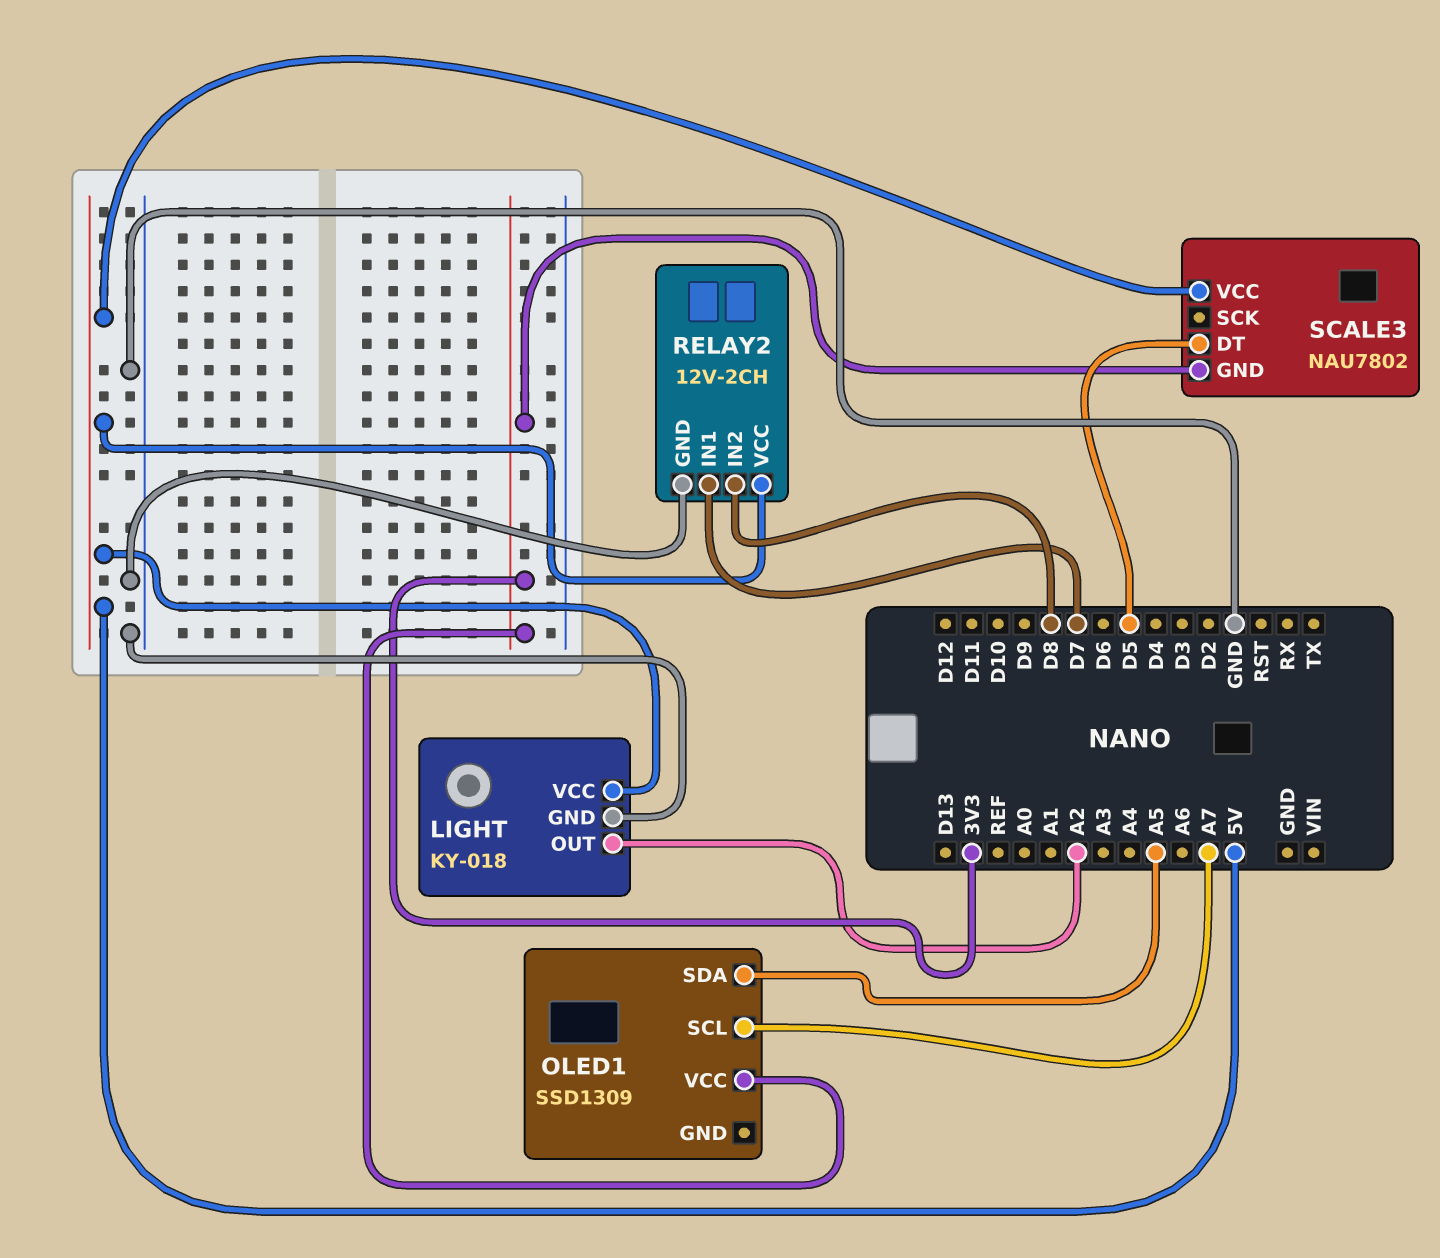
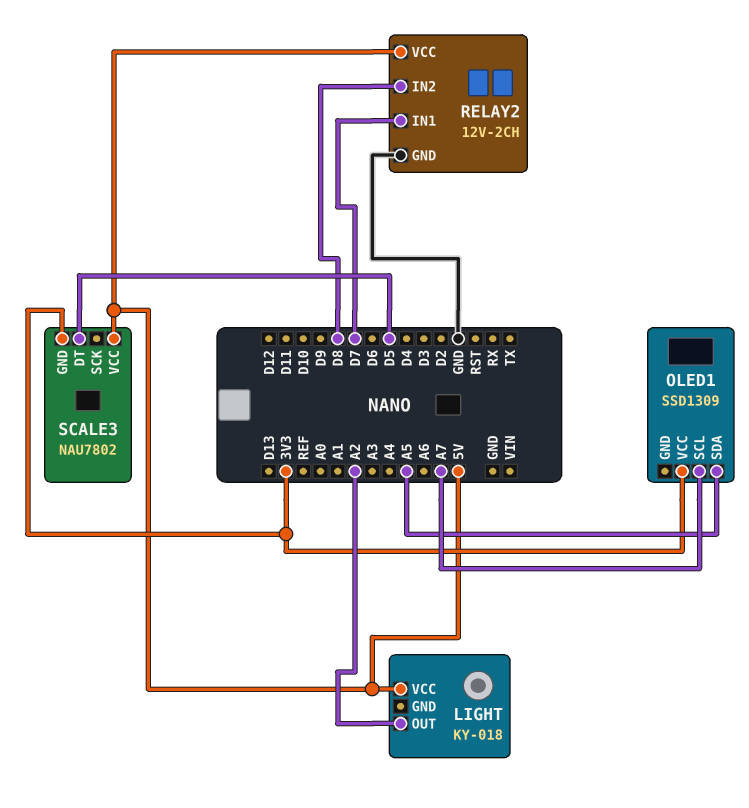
LIGHT pin GND: GND -> none

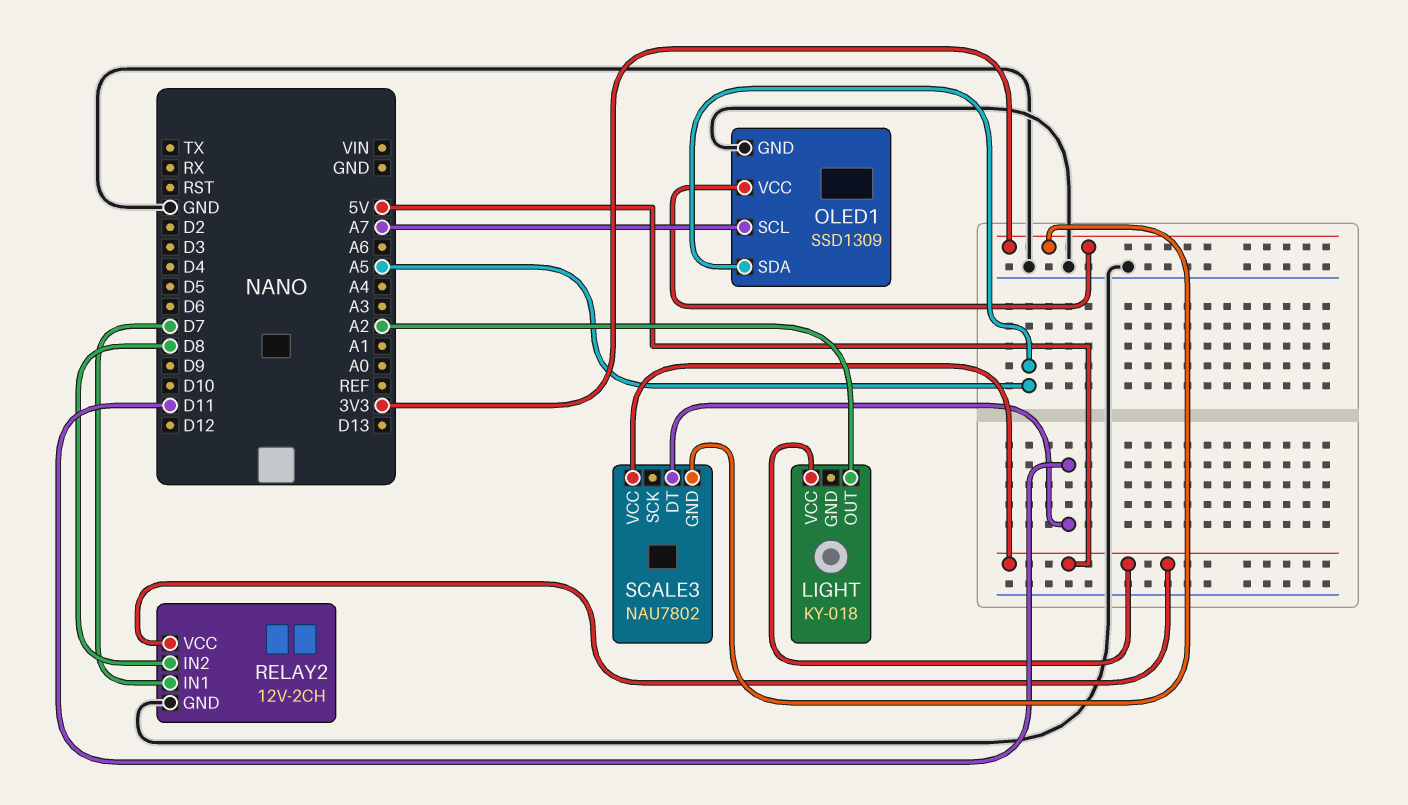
OLED1 pin GND: none -> GND
SCALE3 pin DT: D5 -> D11

